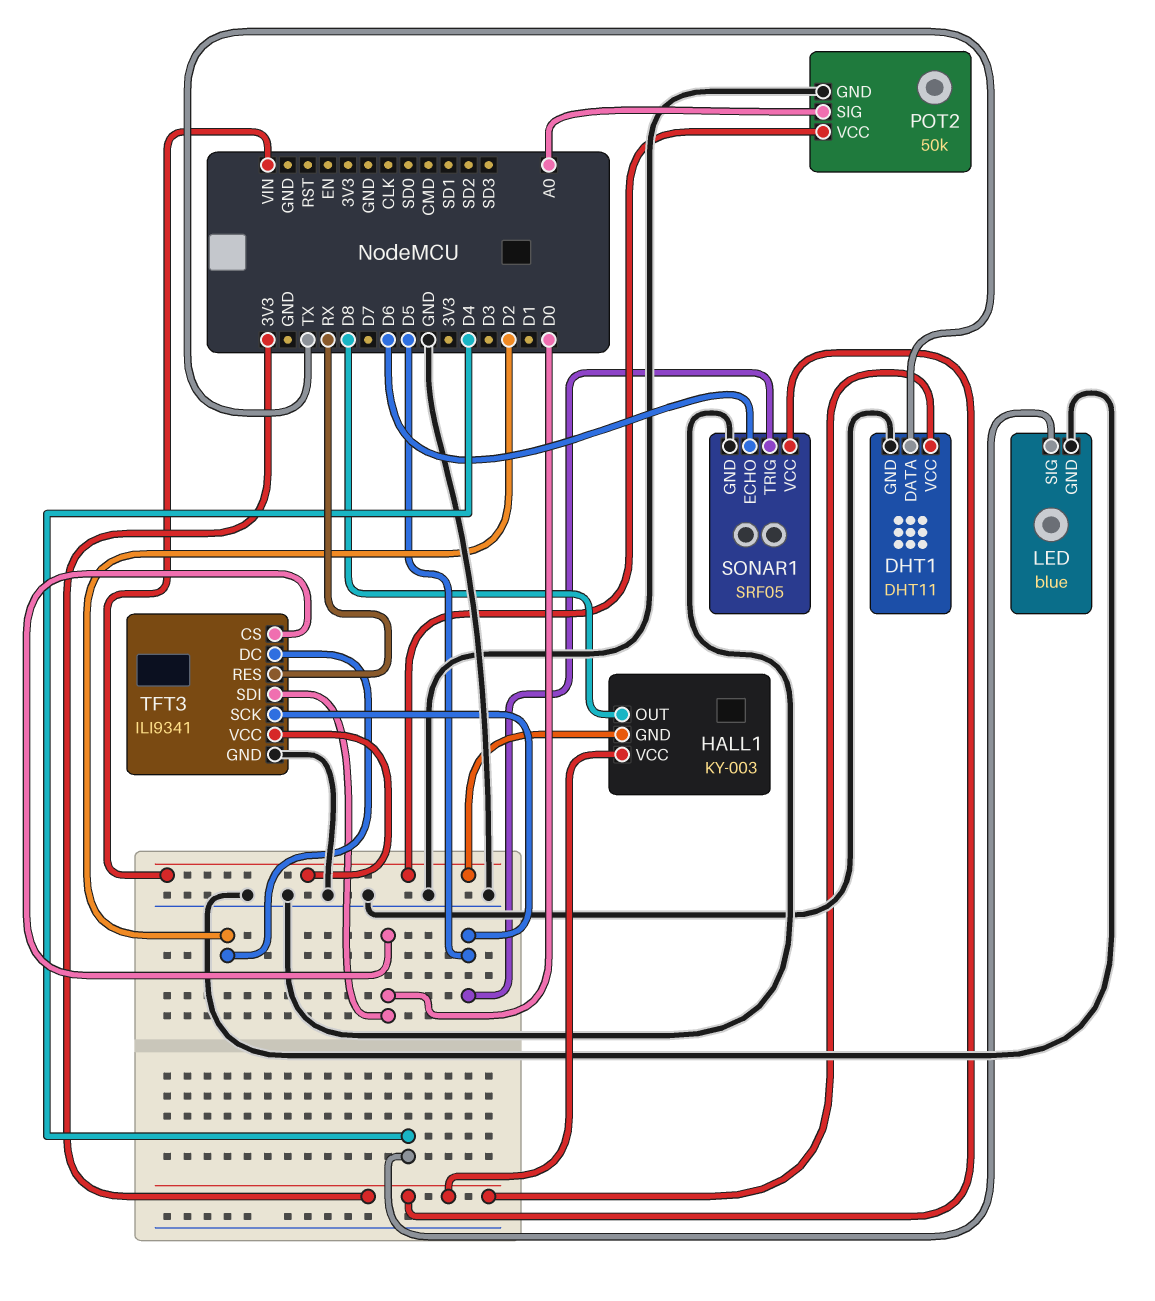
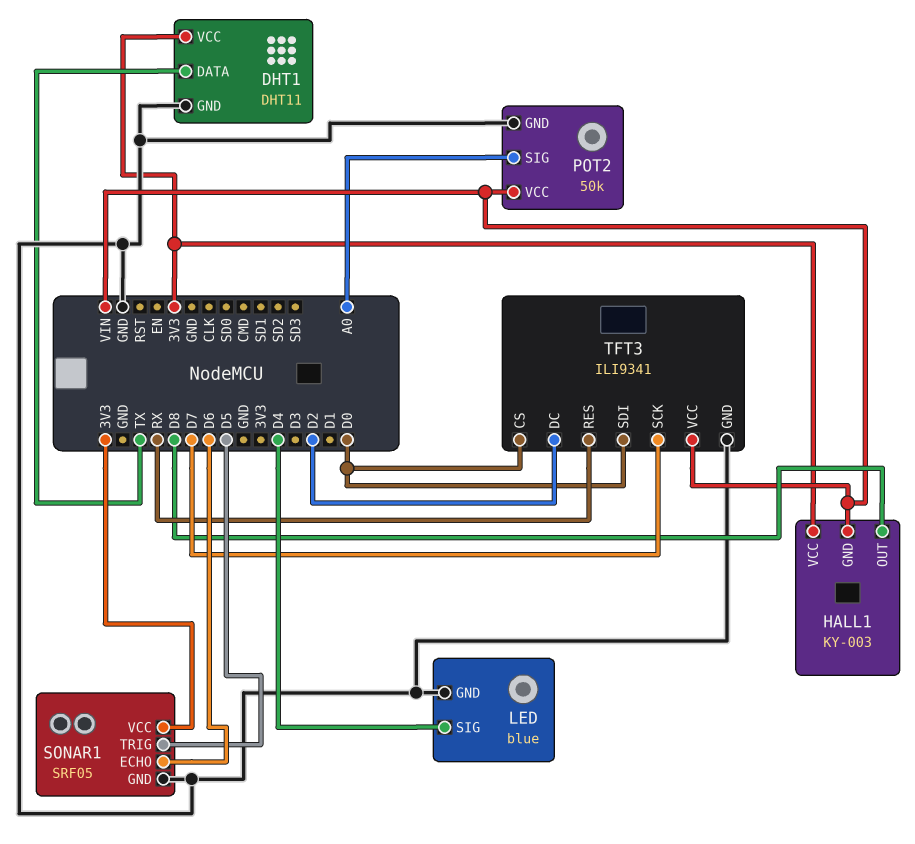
TFT3 pin SCK: D5 -> D7

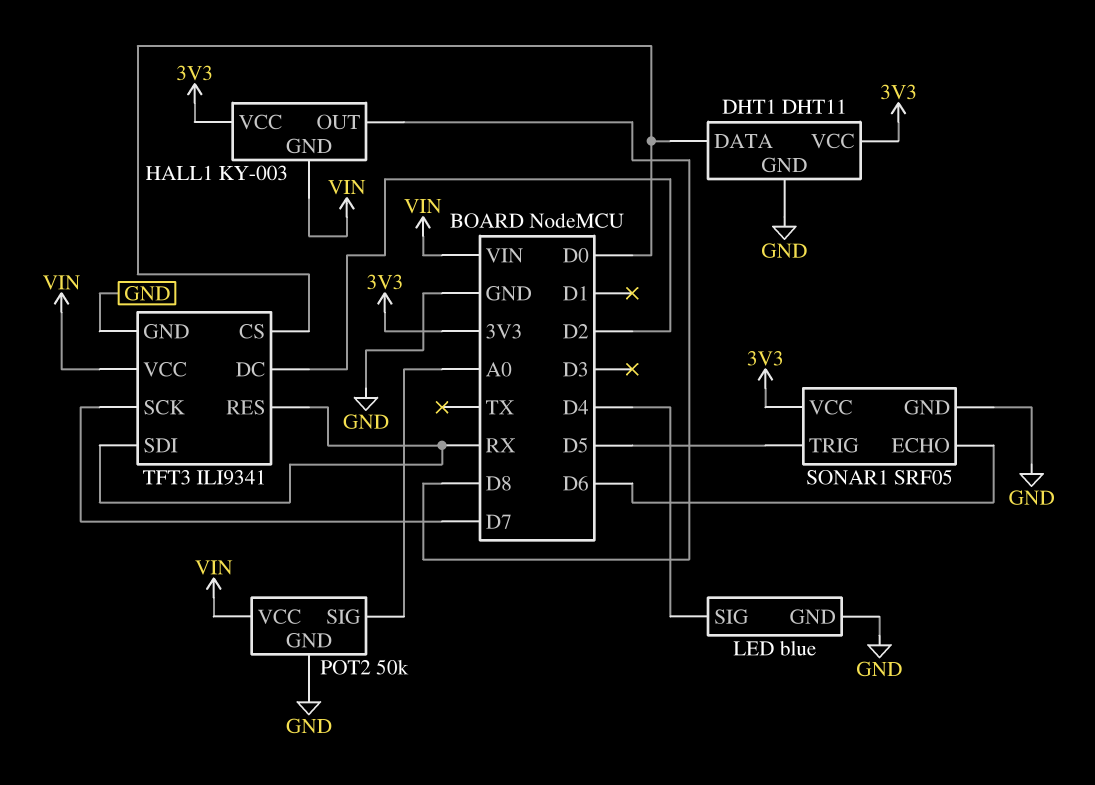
DHT1 pin DATA: TX -> D0
TFT3 pin SDI: D0 -> RX

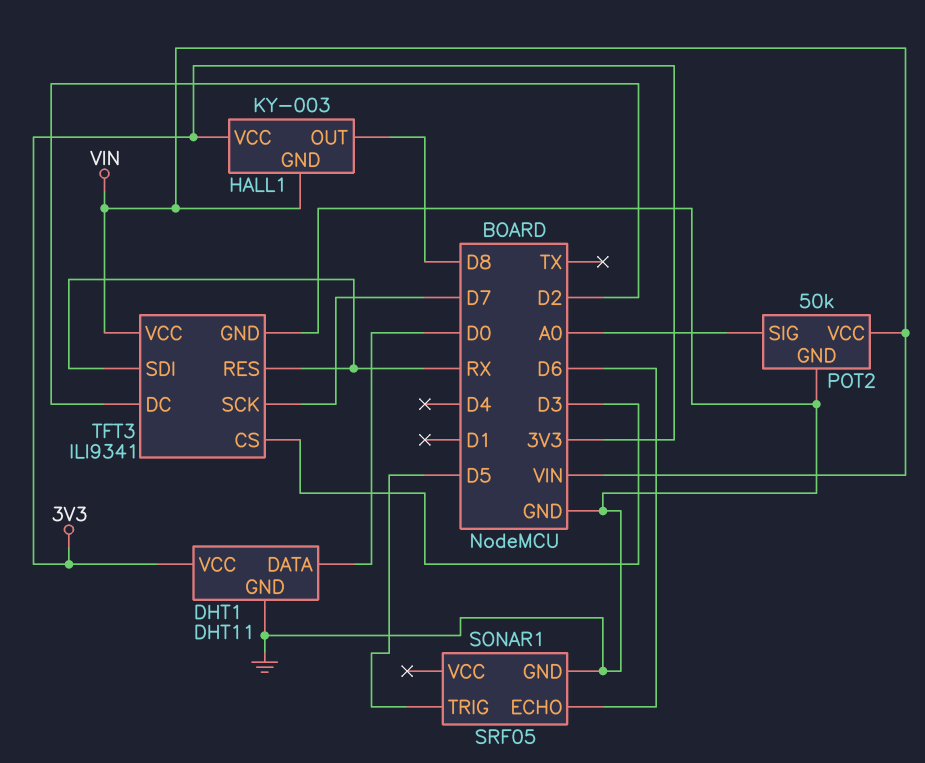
LED: blue -> none
LED pin GND: GND -> none
LED pin SIG: D4 -> none
SONAR1 pin VCC: 3V3 -> none
TFT3 pin CS: D0 -> D3

